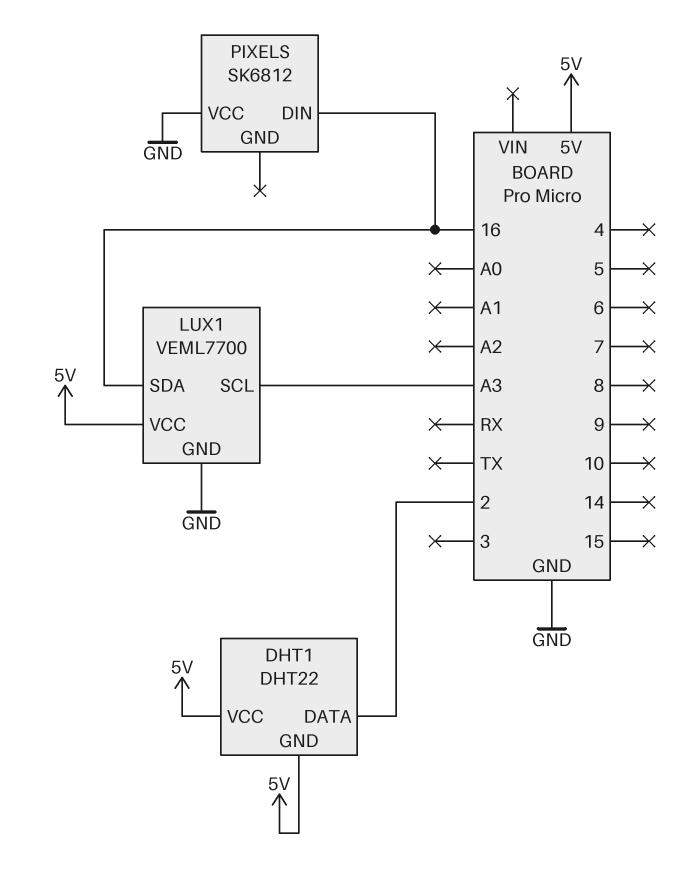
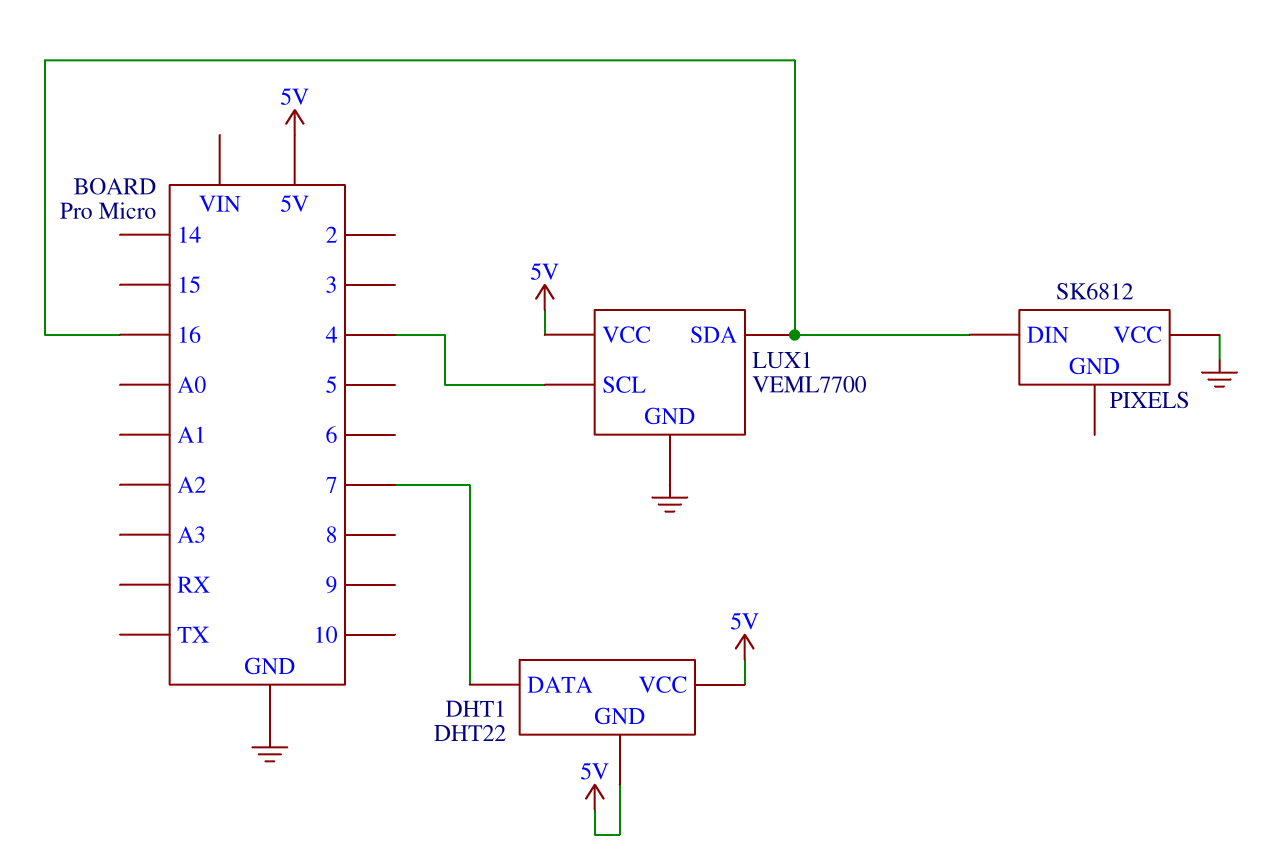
DHT1 pin DATA: 2 -> 7
LUX1 pin SCL: A3 -> 4

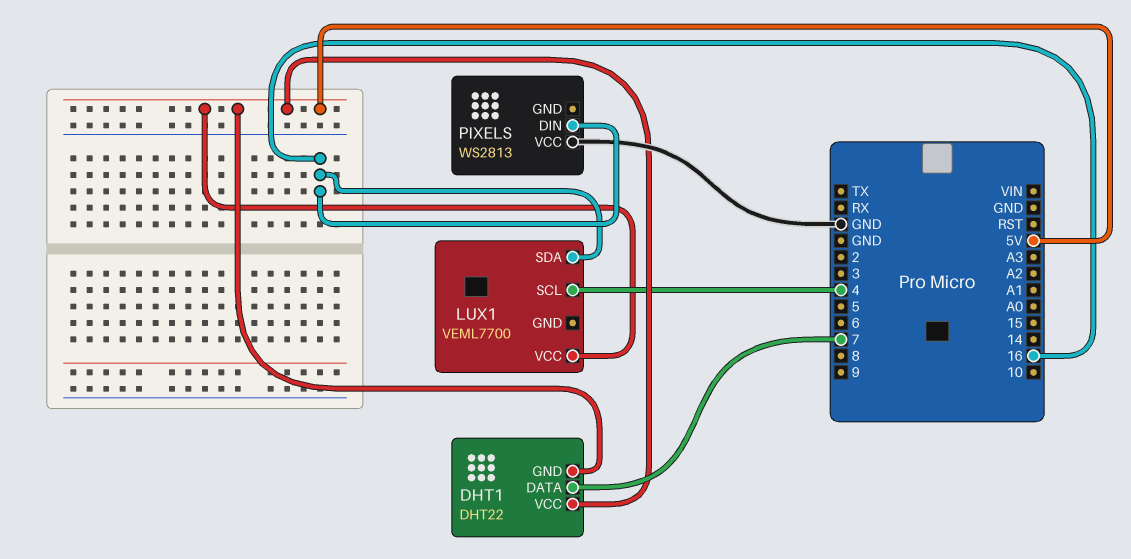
LUX1 pin GND: GND -> none
PIXELS: SK6812 -> WS2813

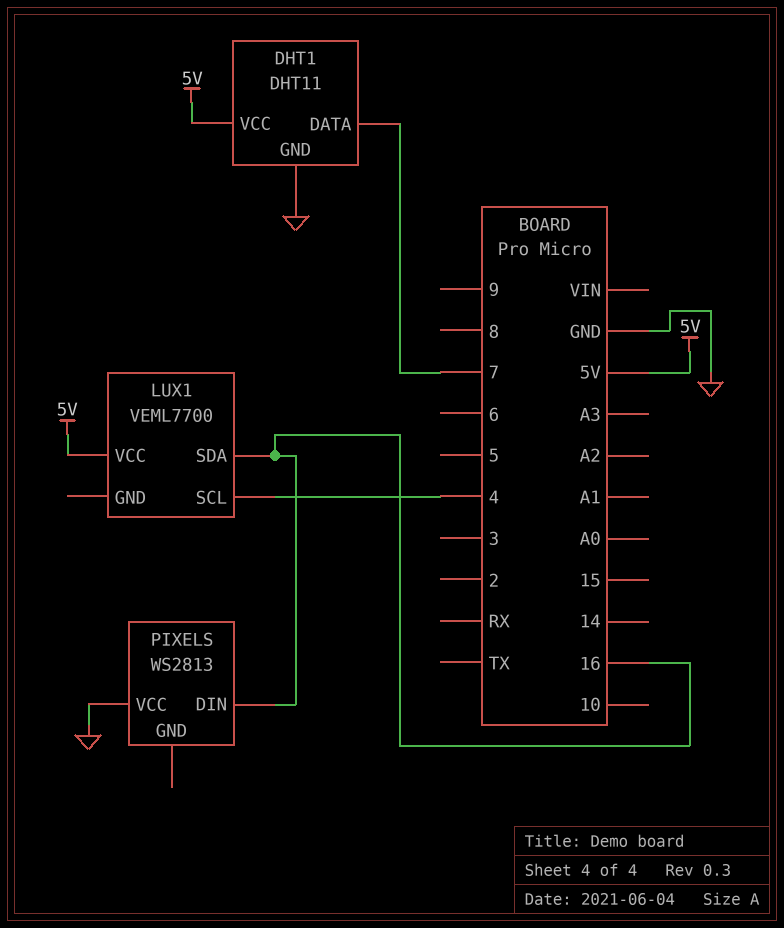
DHT1: DHT22 -> DHT11
DHT1 pin GND: 5V -> GND

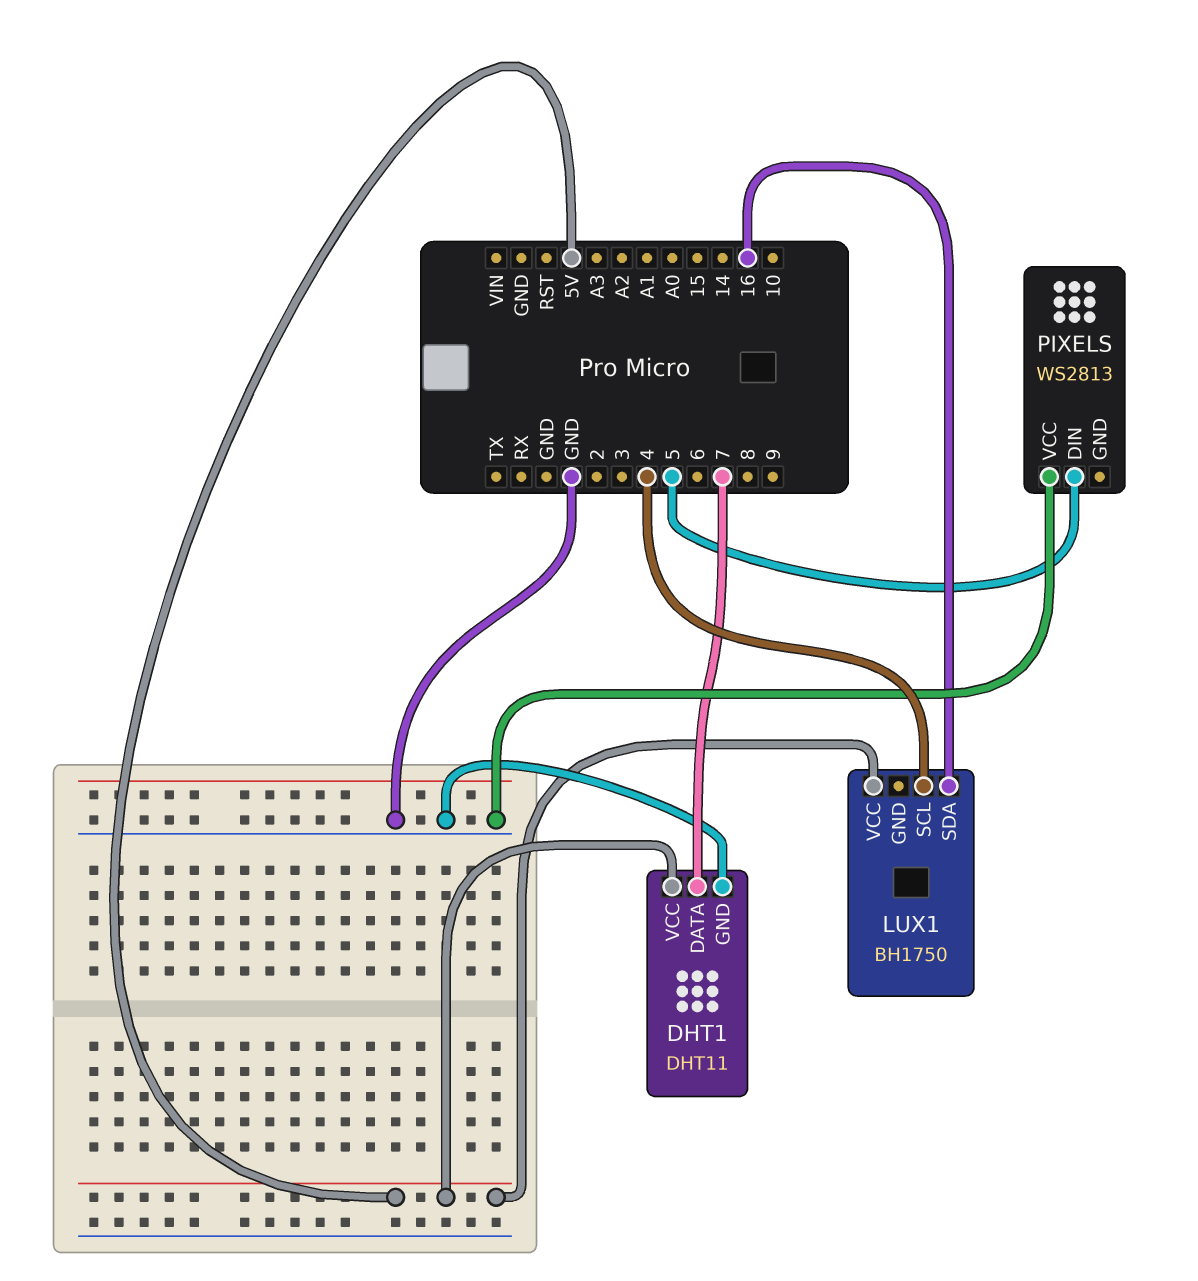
LUX1: VEML7700 -> BH1750
PIXELS pin DIN: 16 -> 5

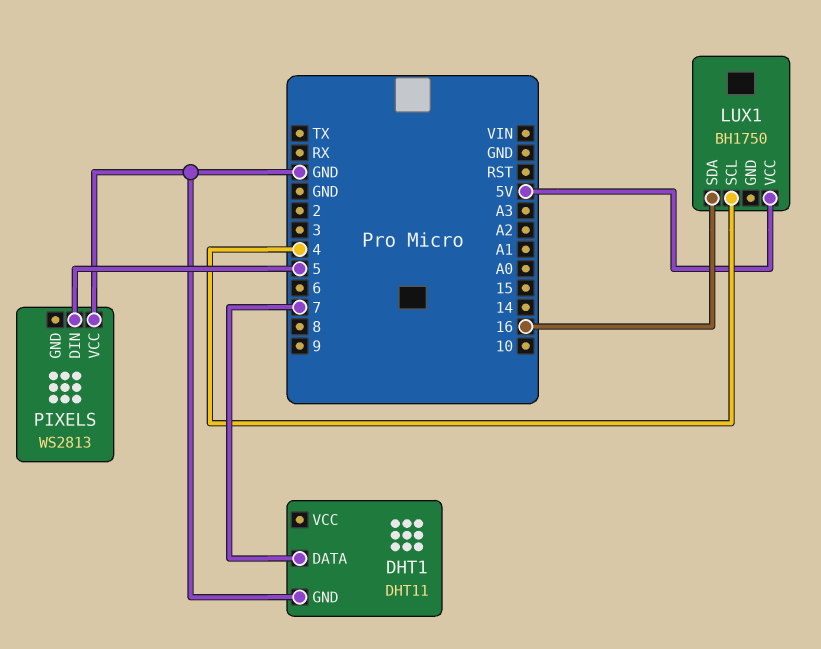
DHT1 pin VCC: 5V -> none

